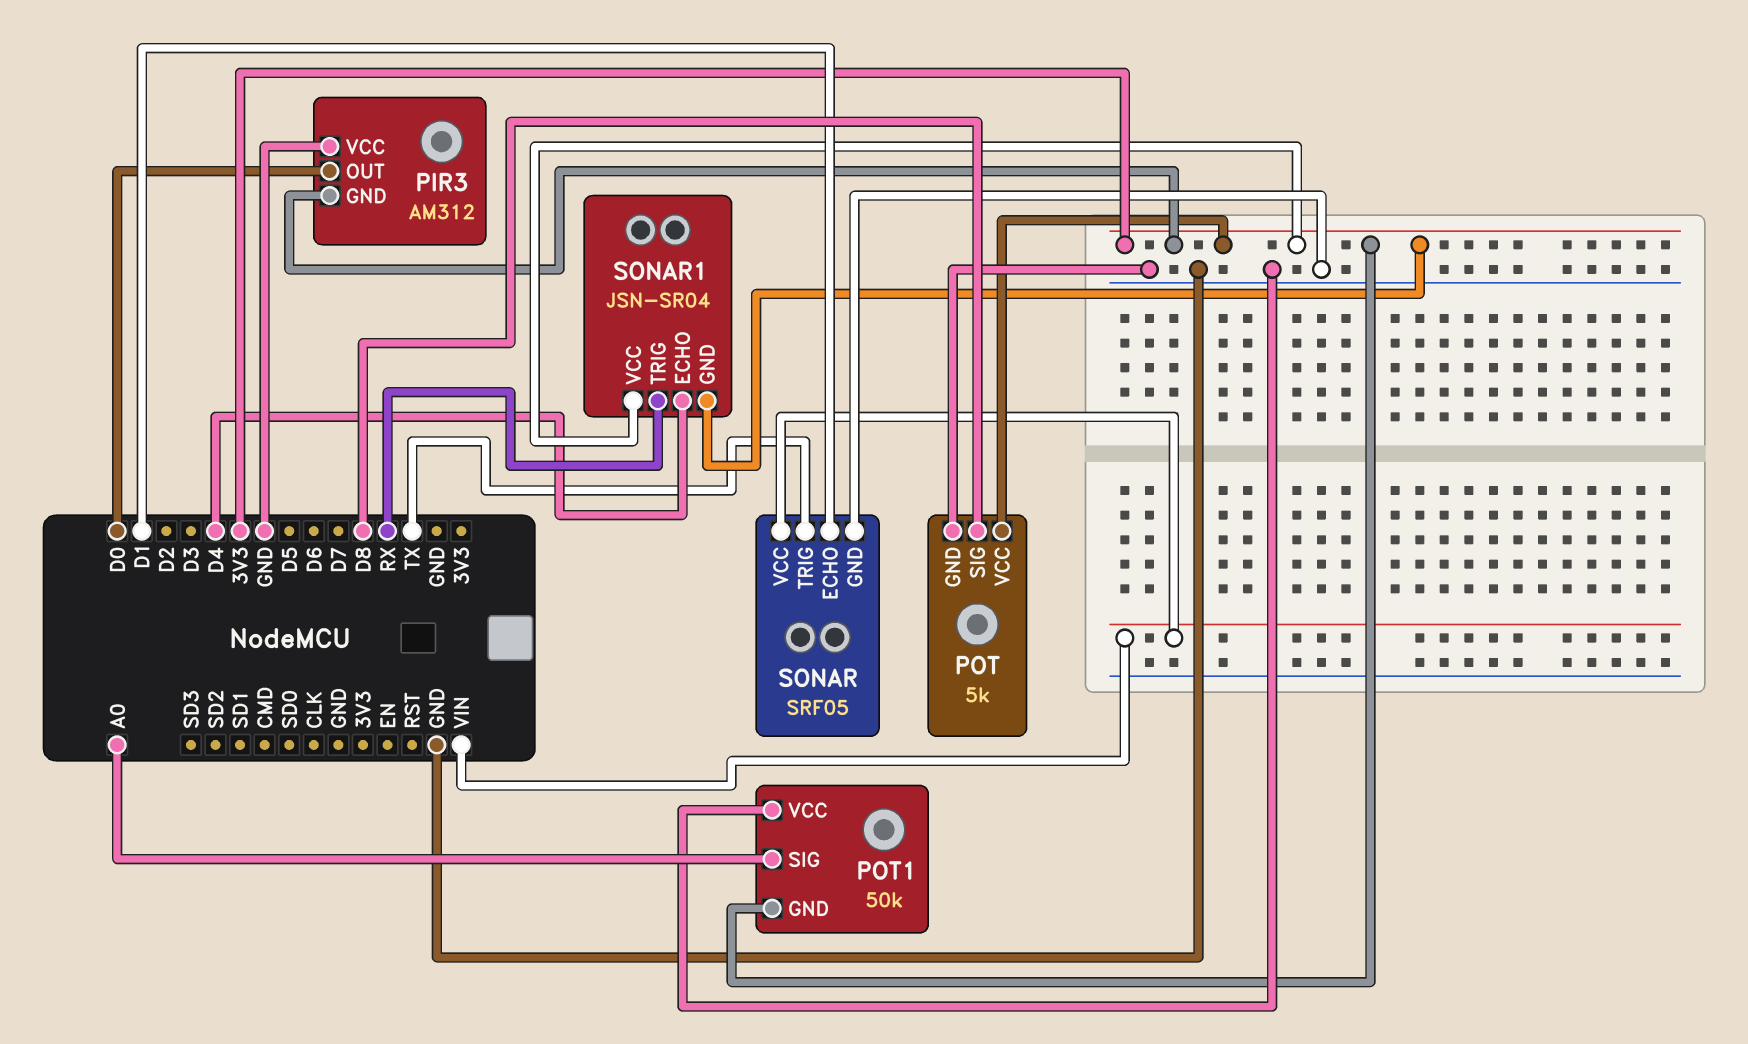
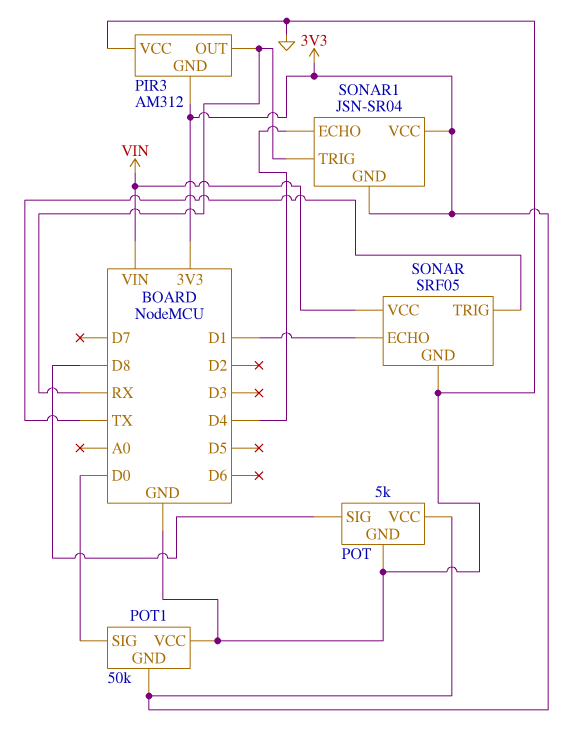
PIR3 pin OUT: D0 -> RX
POT1 pin SIG: A0 -> D0

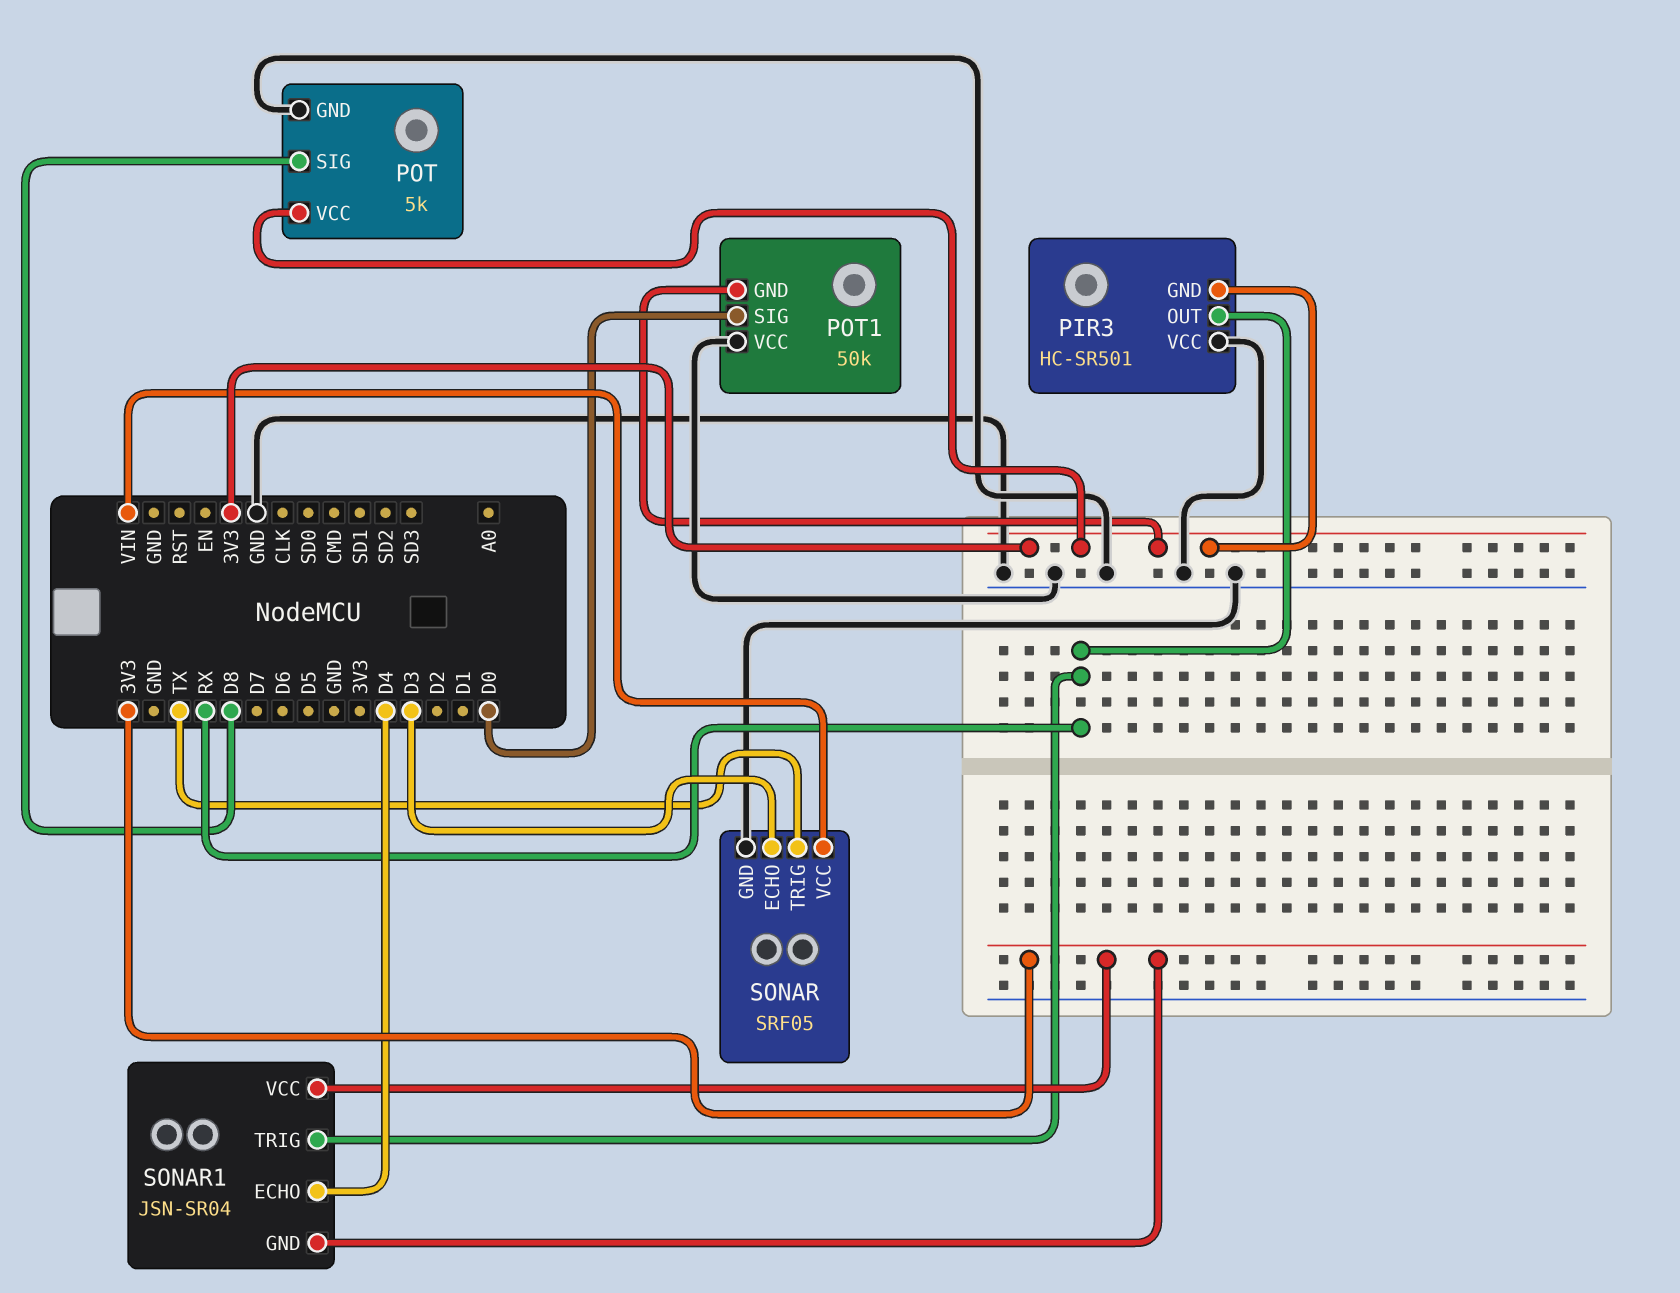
PIR3: AM312 -> HC-SR501
SONAR pin ECHO: D1 -> D3

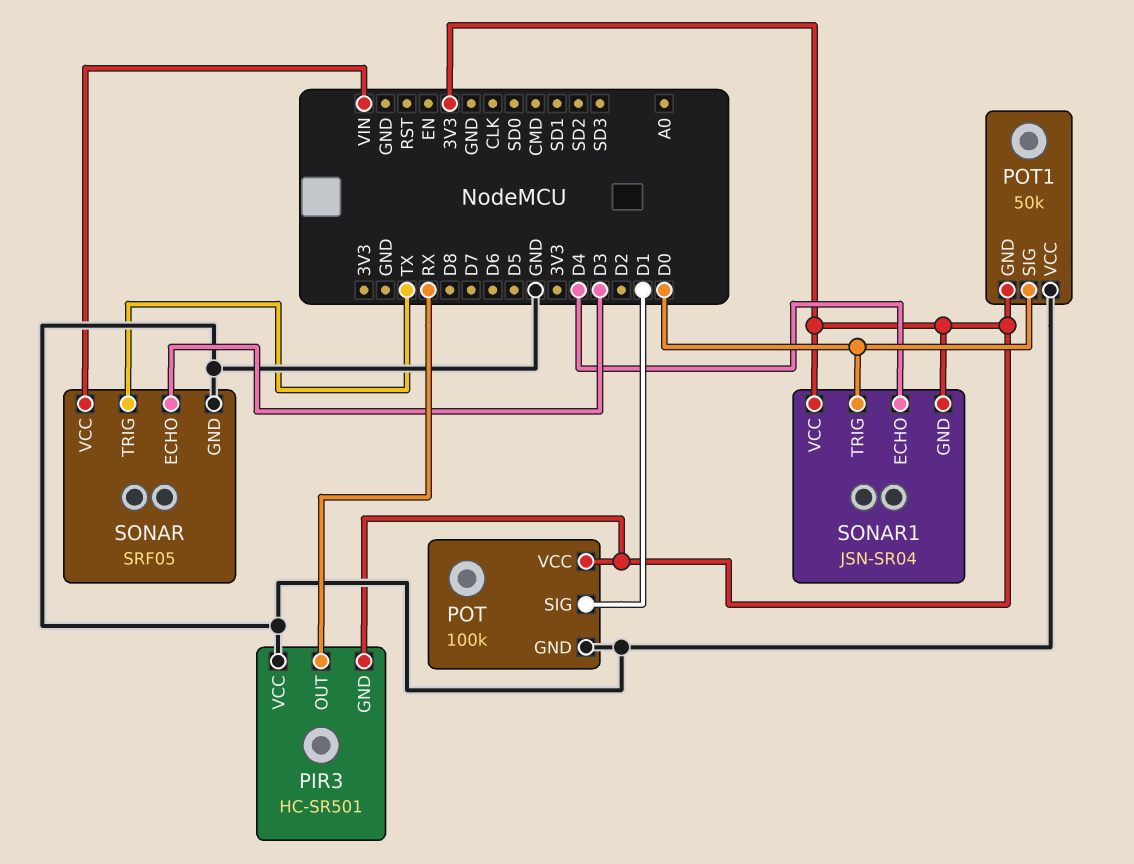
POT: 5k -> 100k
POT pin SIG: D8 -> D1
SONAR1 pin TRIG: RX -> D0

